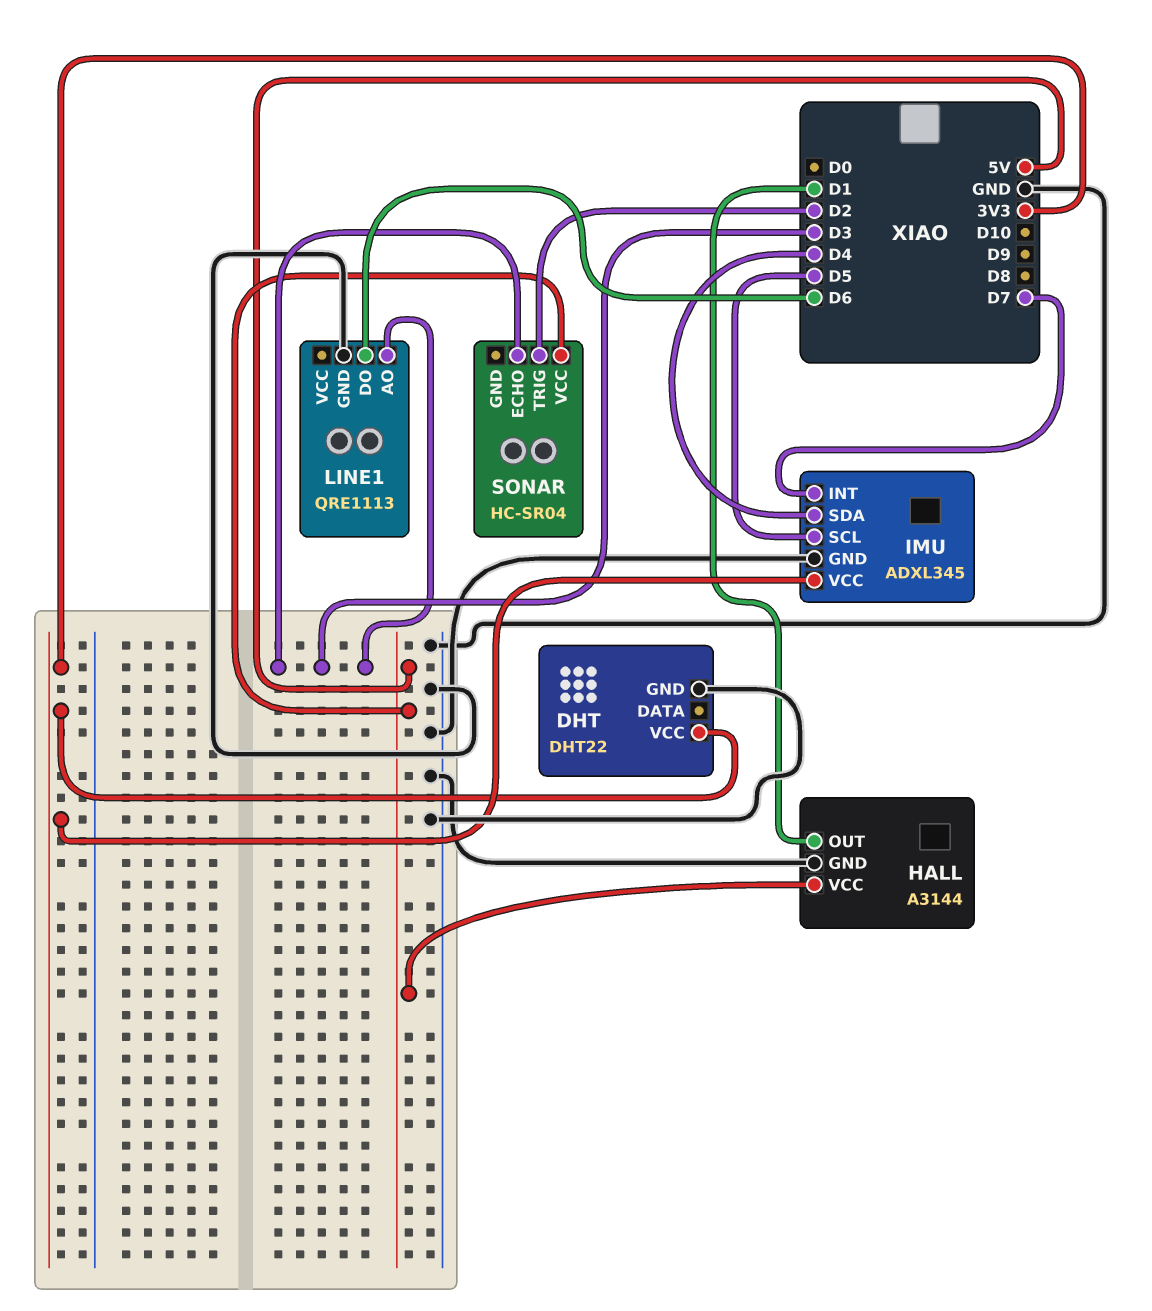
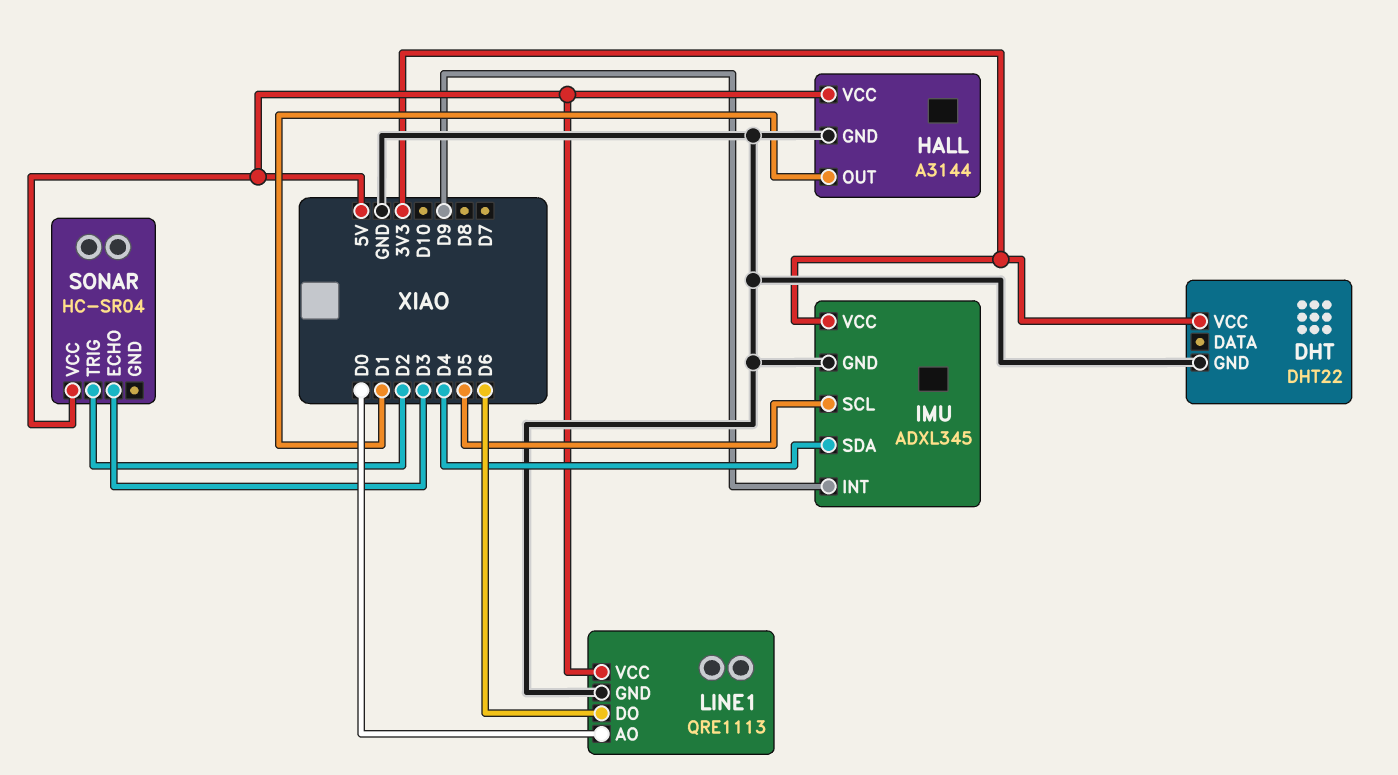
IMU pin INT: D7 -> D9
LINE1 pin AO: D3 -> D0
LINE1 pin VCC: none -> 5V

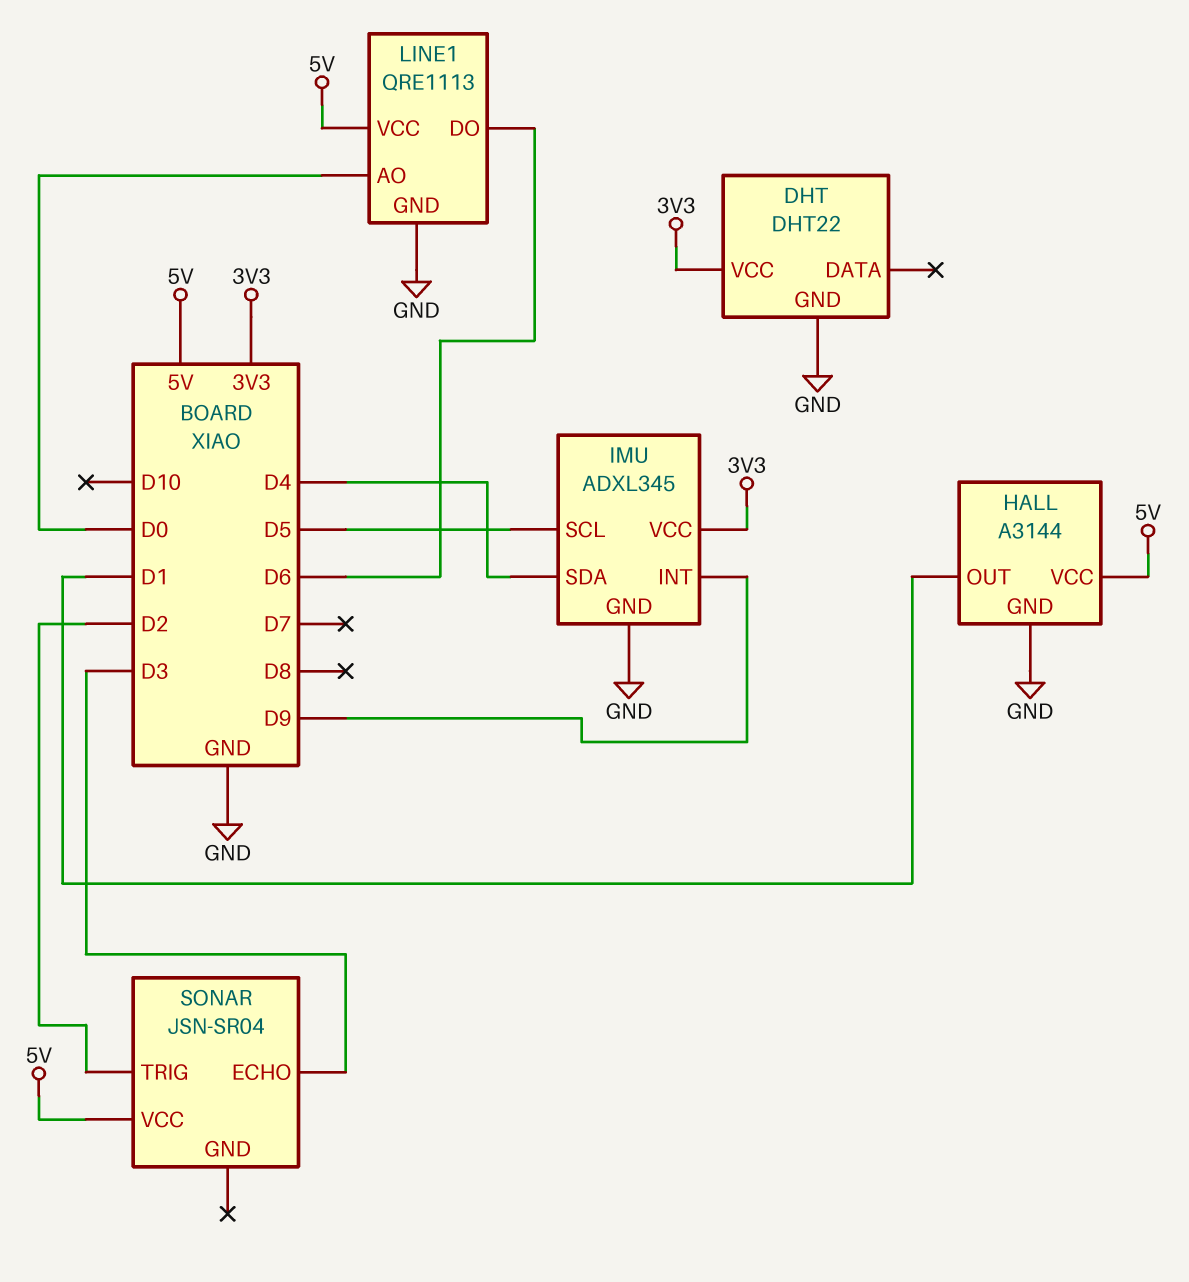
SONAR: HC-SR04 -> JSN-SR04

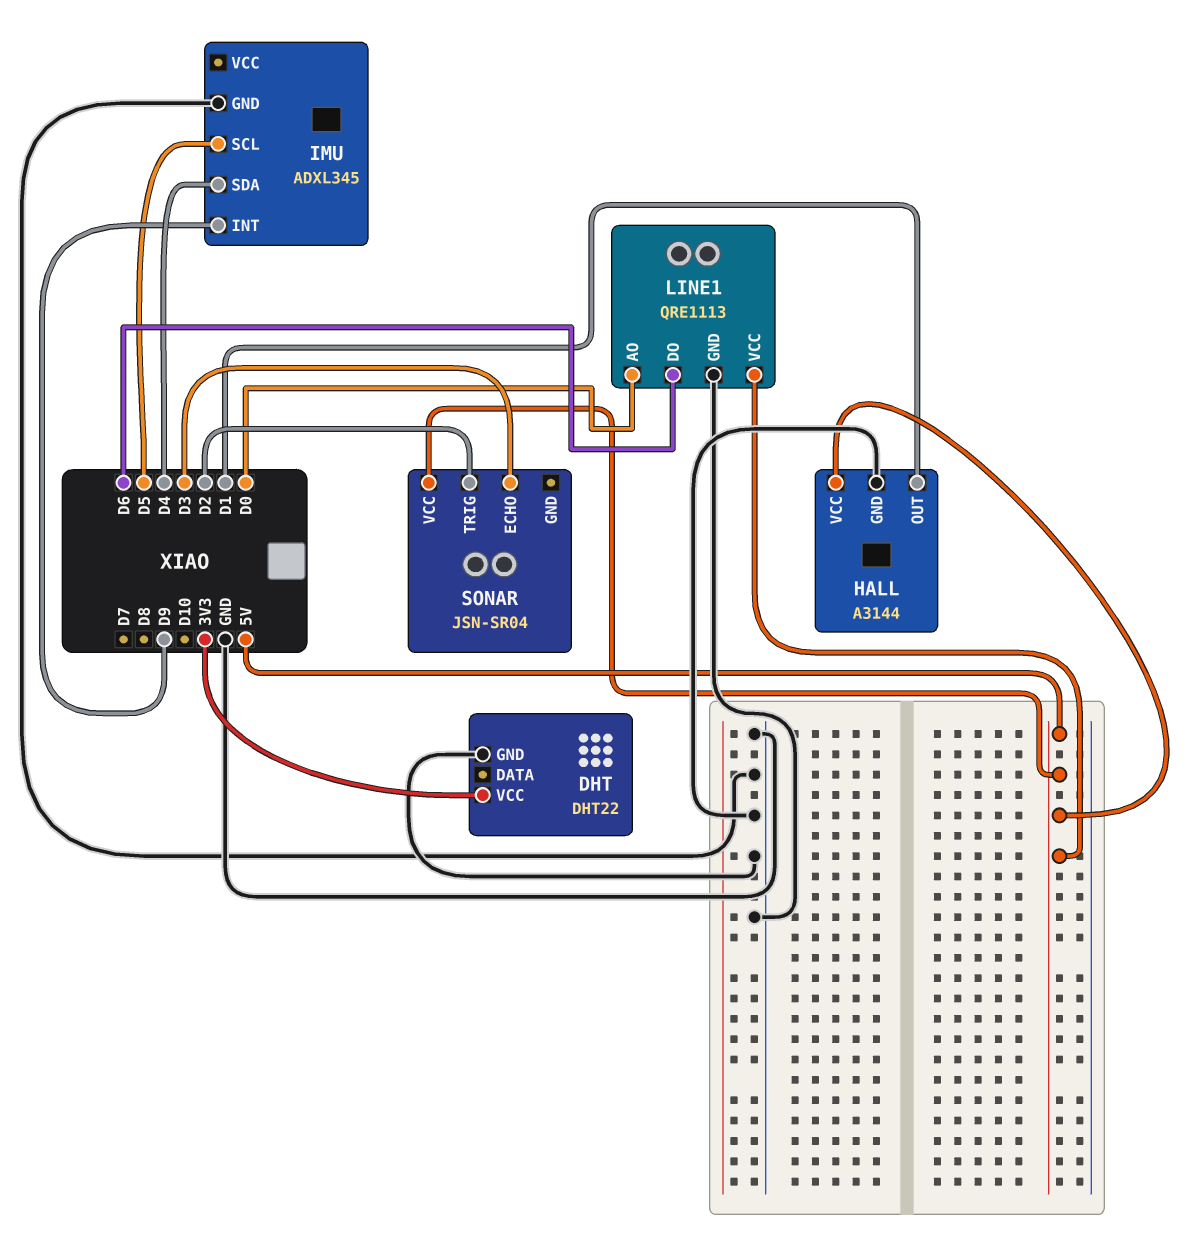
IMU pin VCC: 3V3 -> none

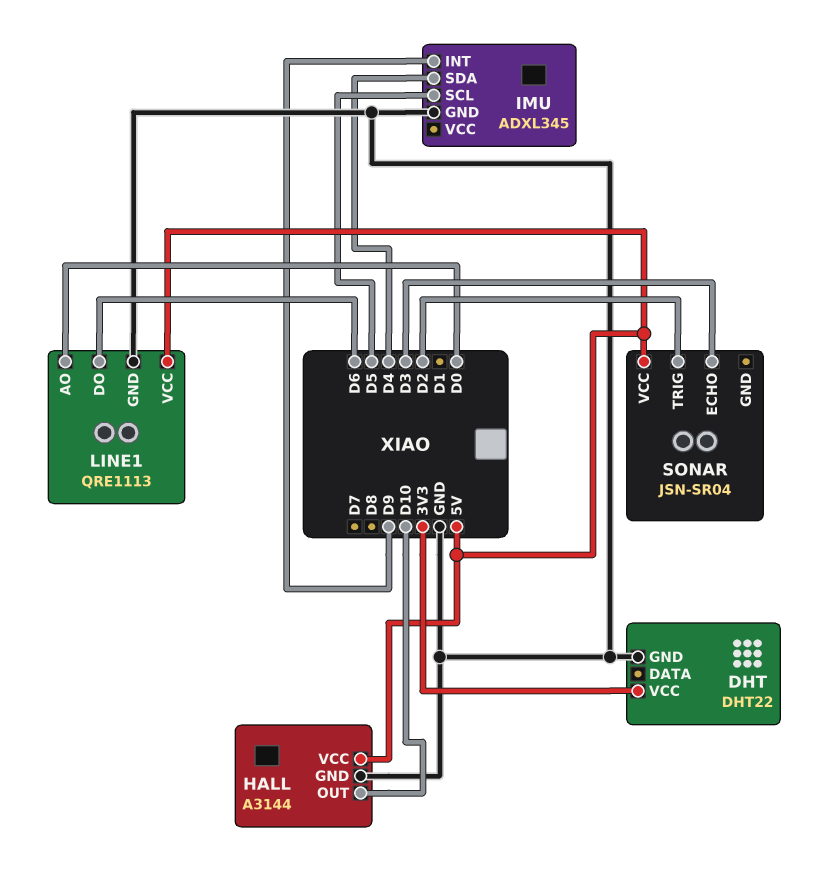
HALL pin OUT: D1 -> D10

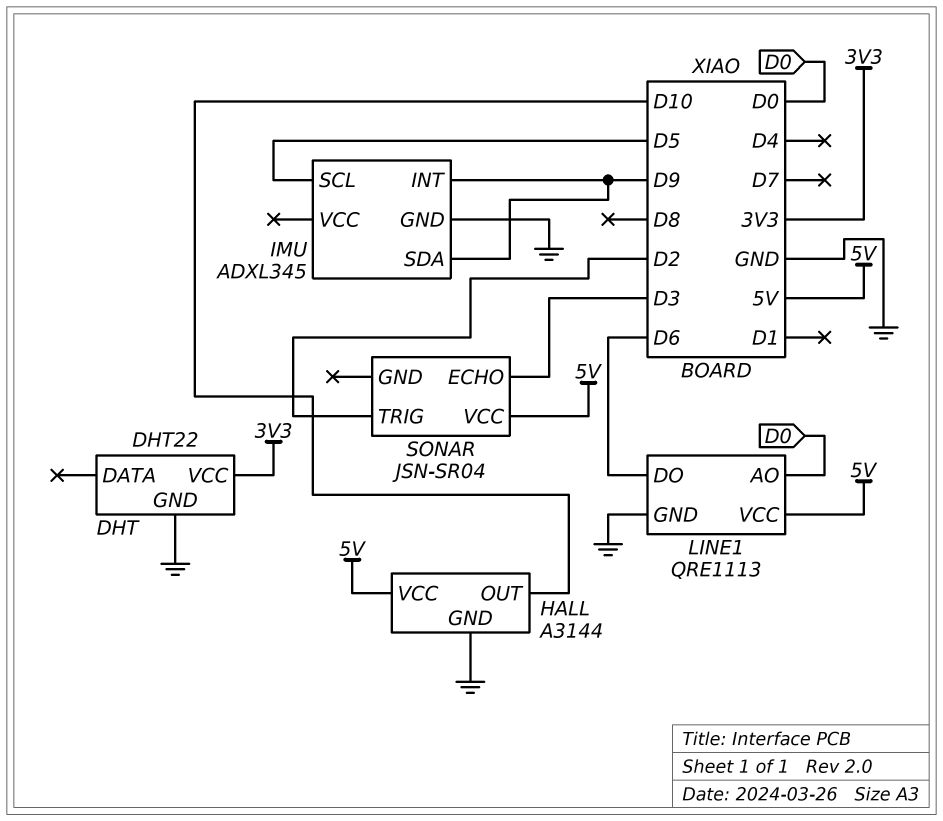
IMU pin SDA: D4 -> D9

